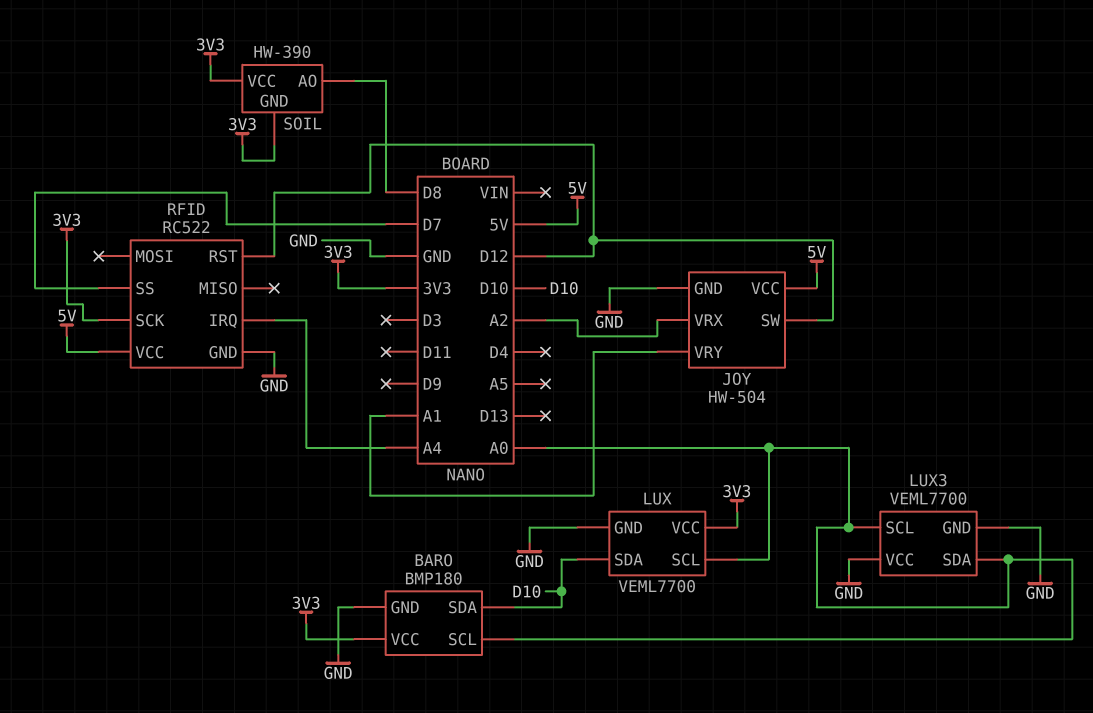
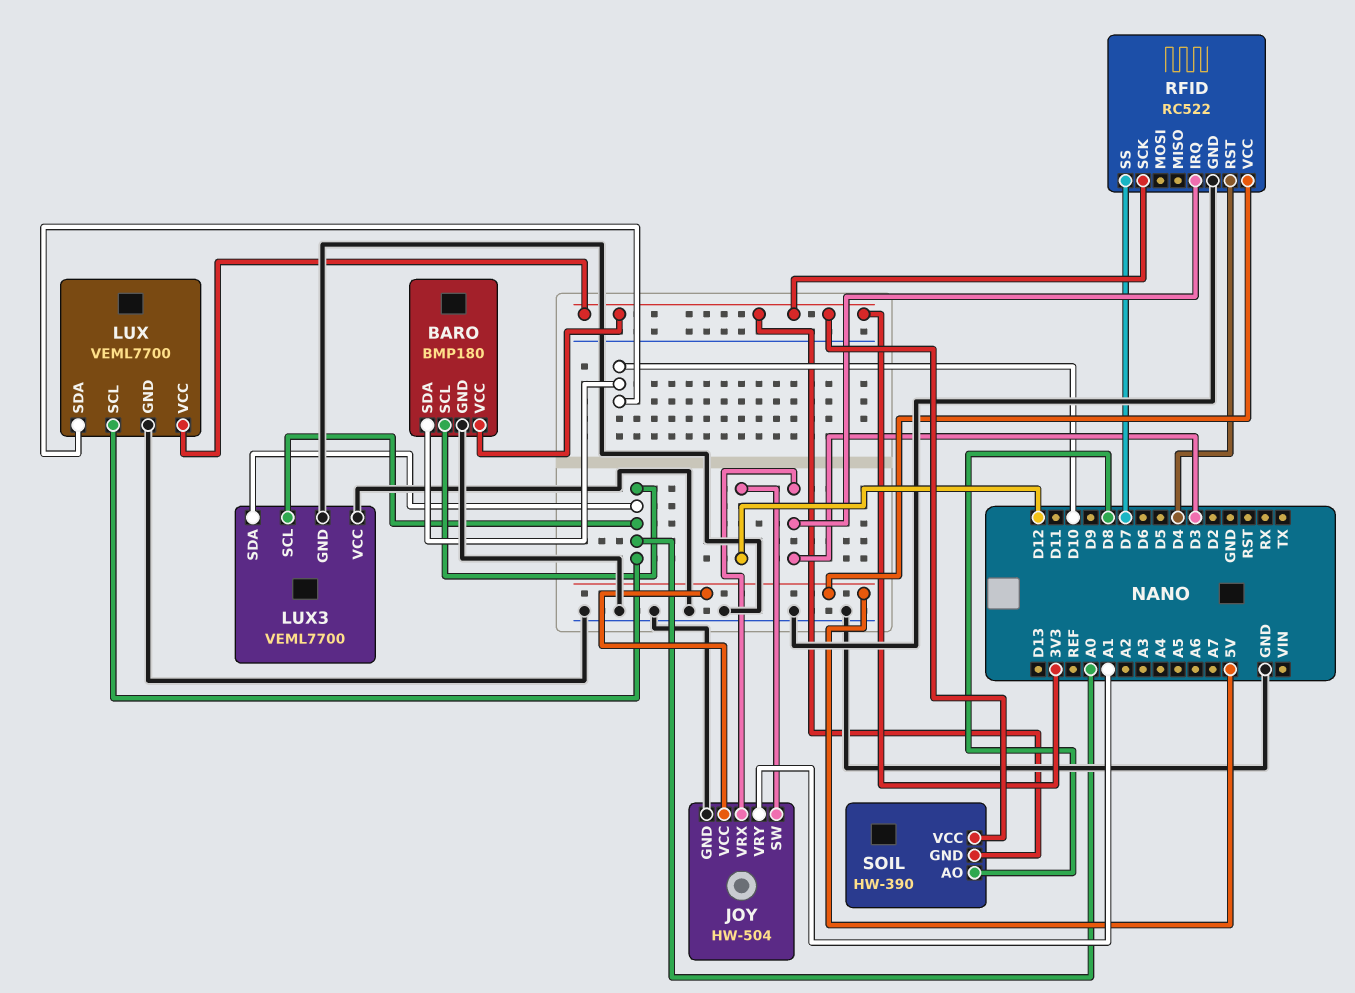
JOY pin VRX: A2 -> D3
RFID pin IRQ: A4 -> D3
RFID pin RST: D12 -> D4

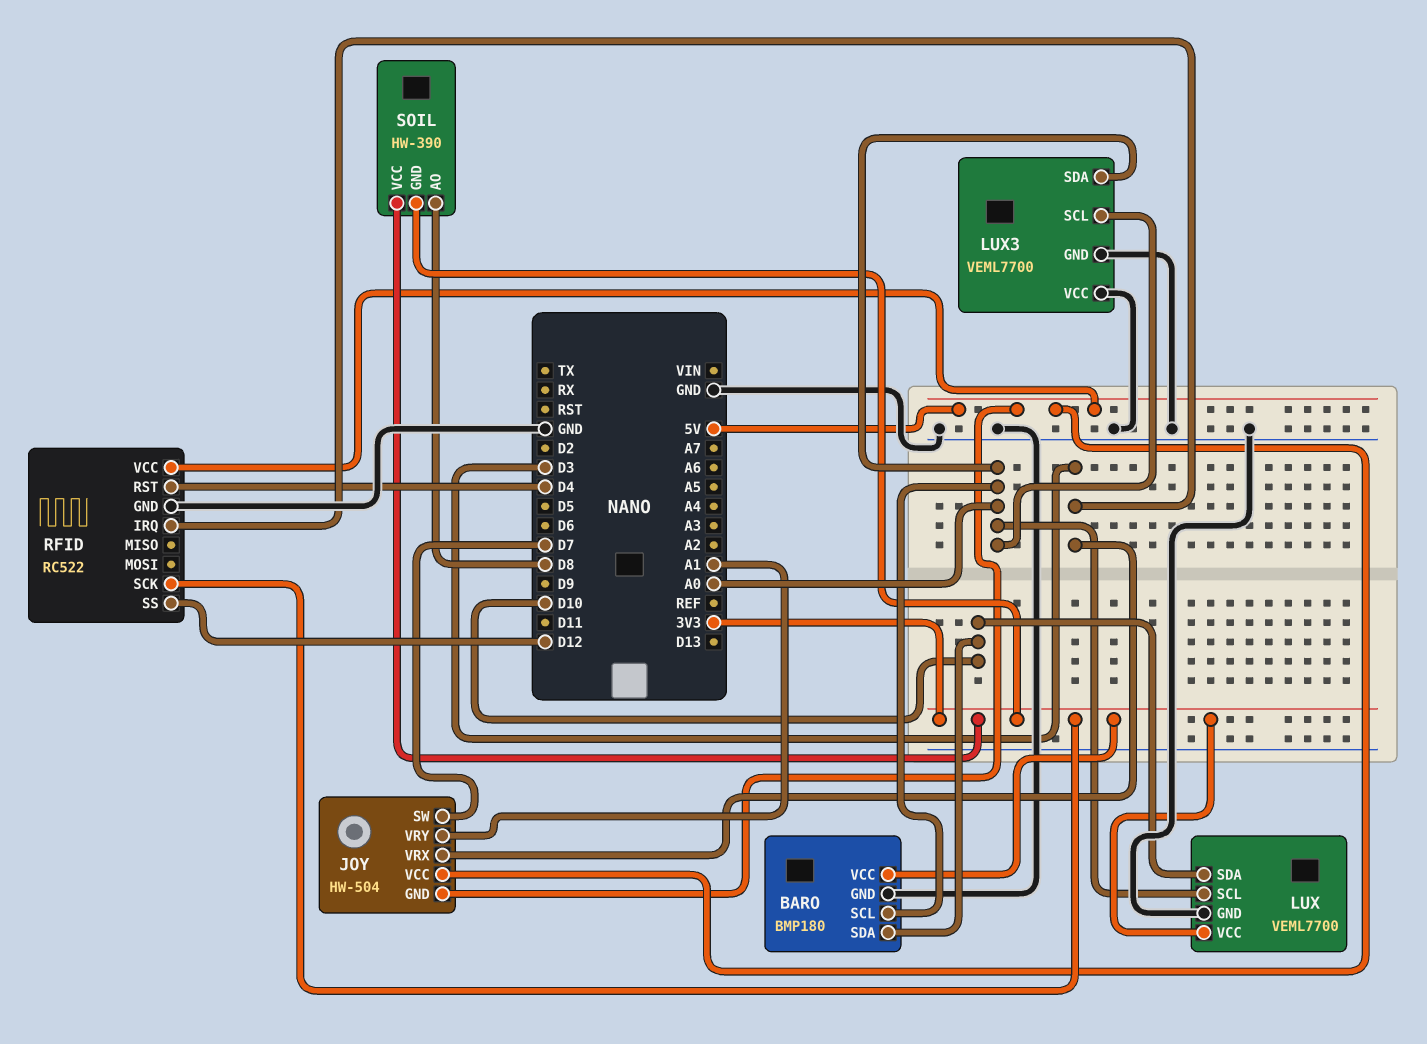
JOY pin GND: GND -> 5V
JOY pin SW: D12 -> D7
RFID pin SS: D7 -> D12

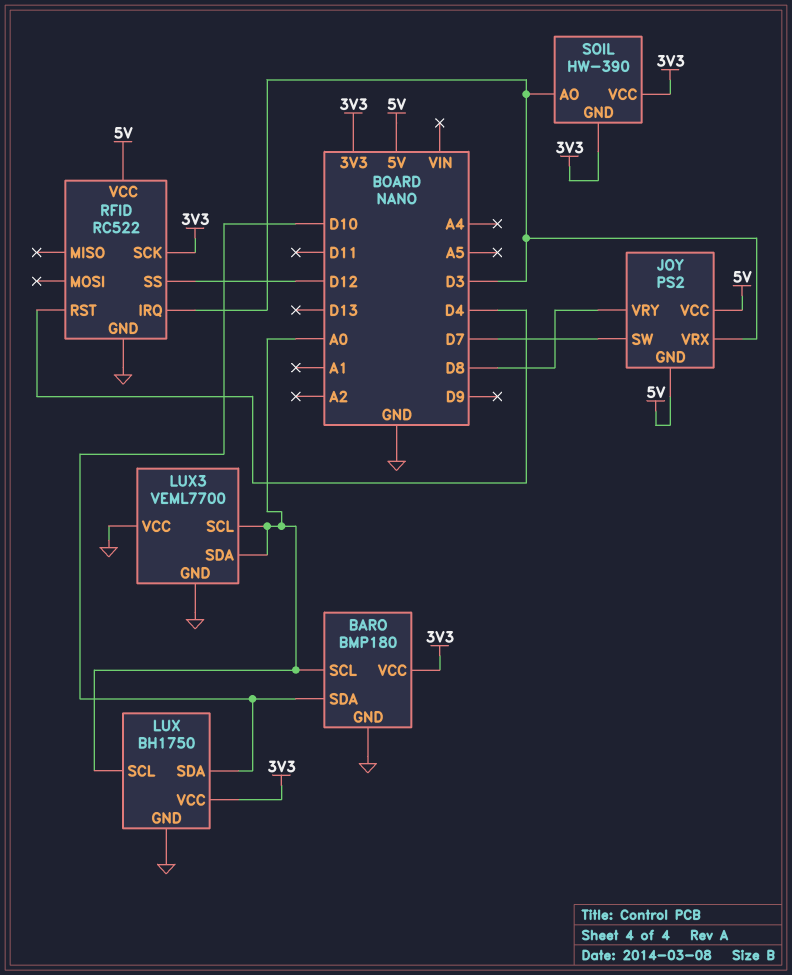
JOY: HW-504 -> PS2
JOY pin VRY: A1 -> D8
LUX: VEML7700 -> BH1750
SOIL pin AO: D8 -> D3

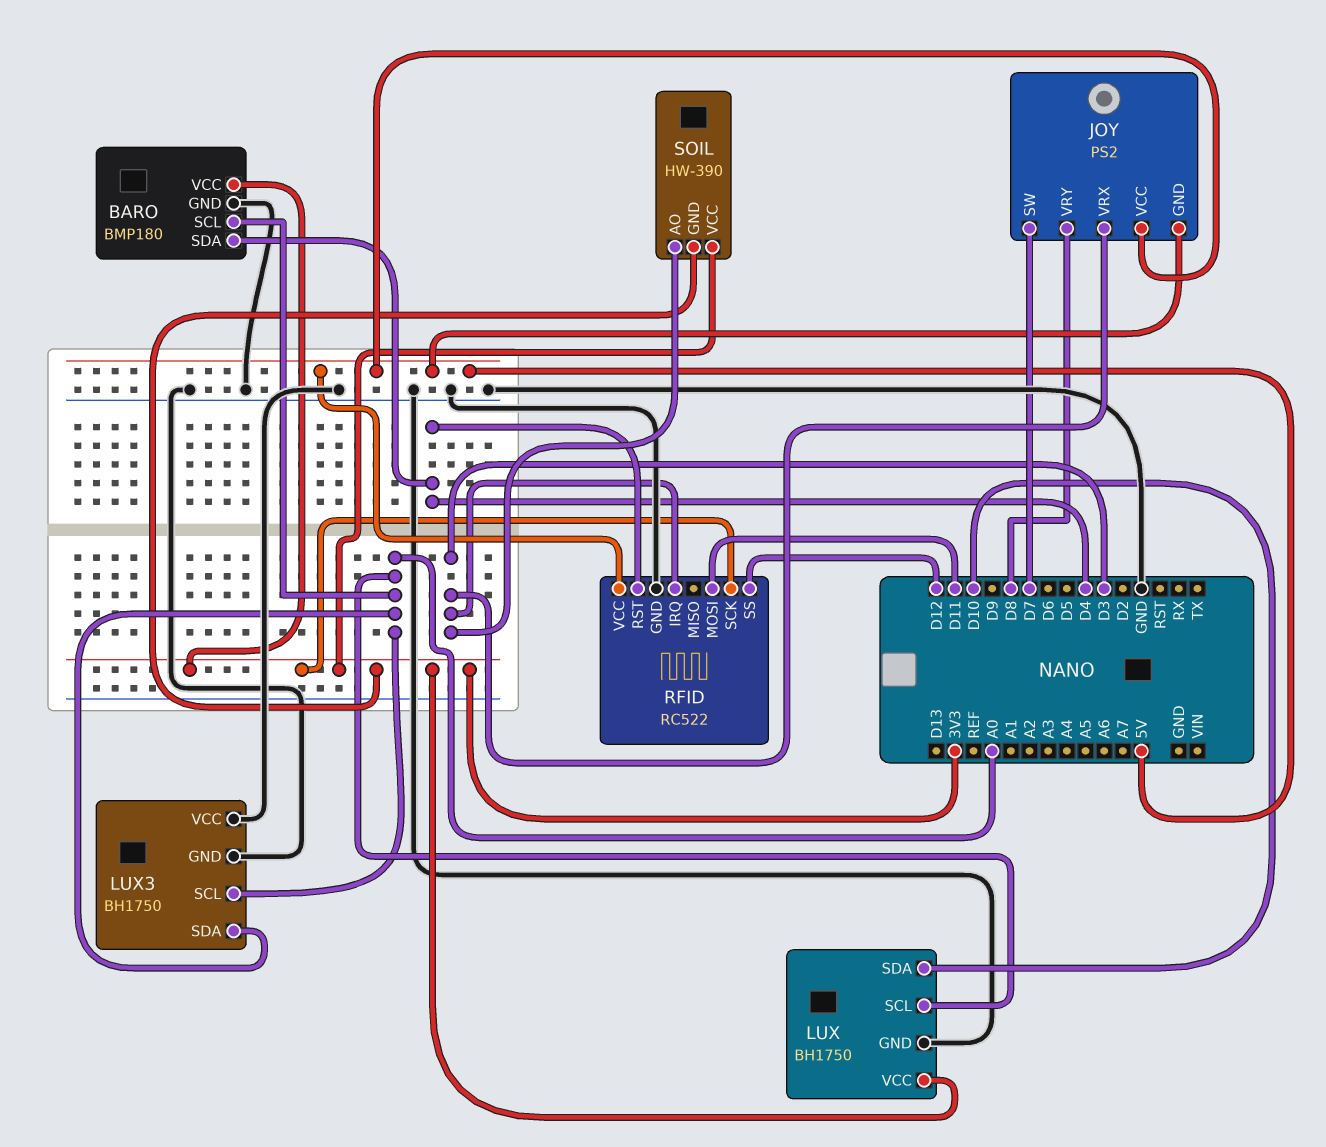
BARO pin SDA: D10 -> D4
LUX3: VEML7700 -> BH1750
RFID pin MOSI: none -> D11

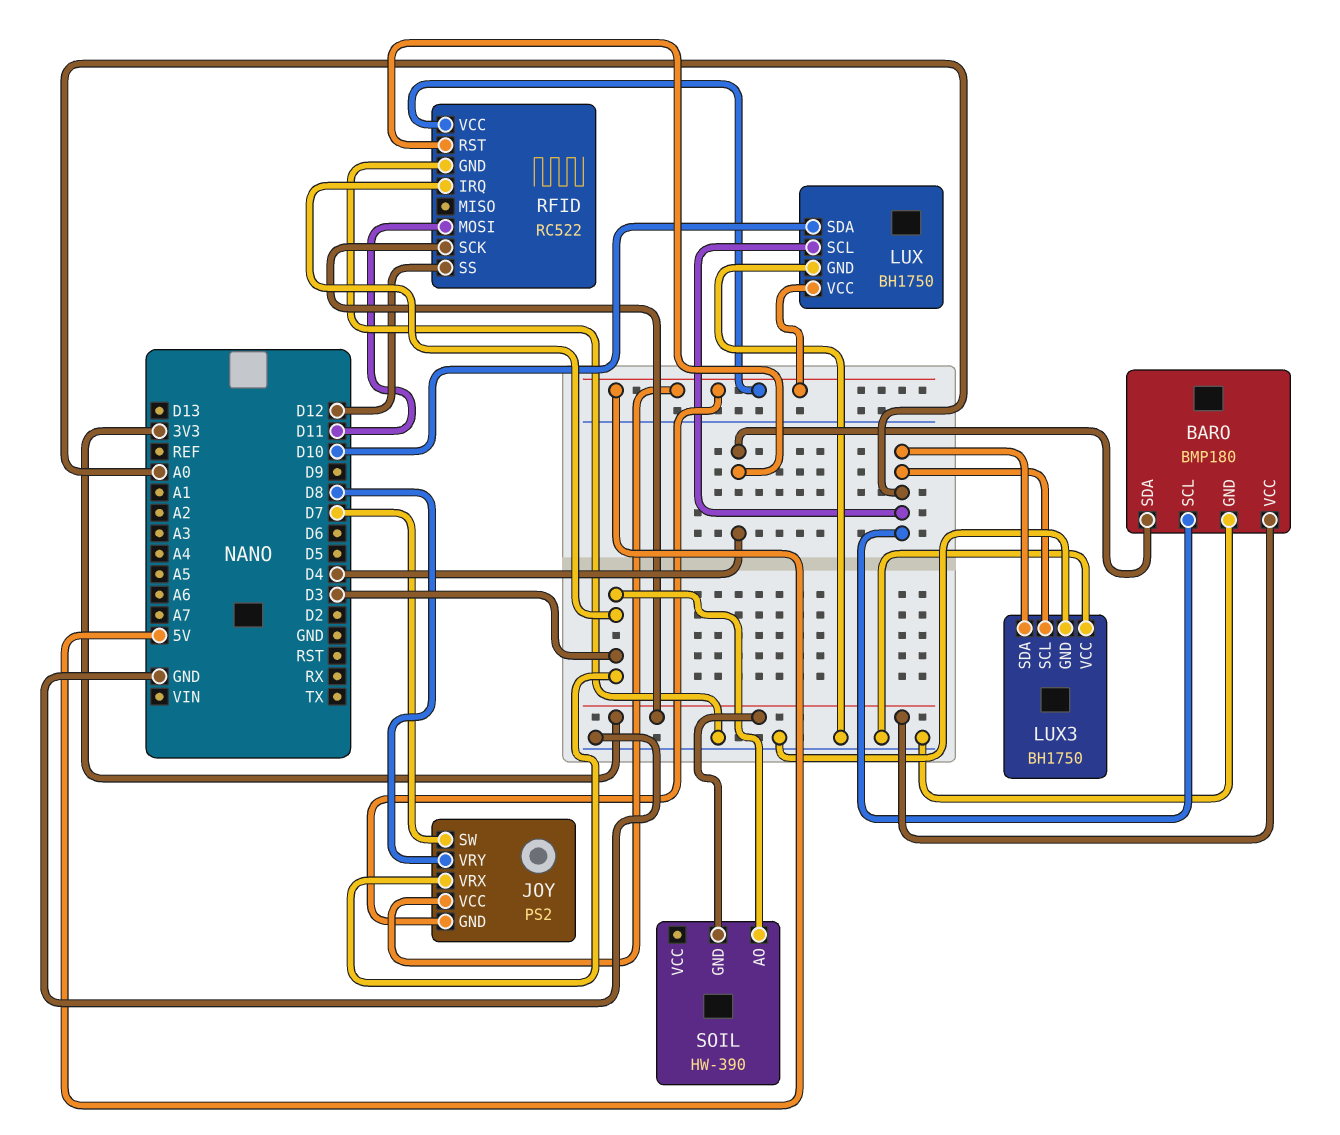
LUX pin VCC: 3V3 -> 5V
SOIL pin VCC: 3V3 -> none

